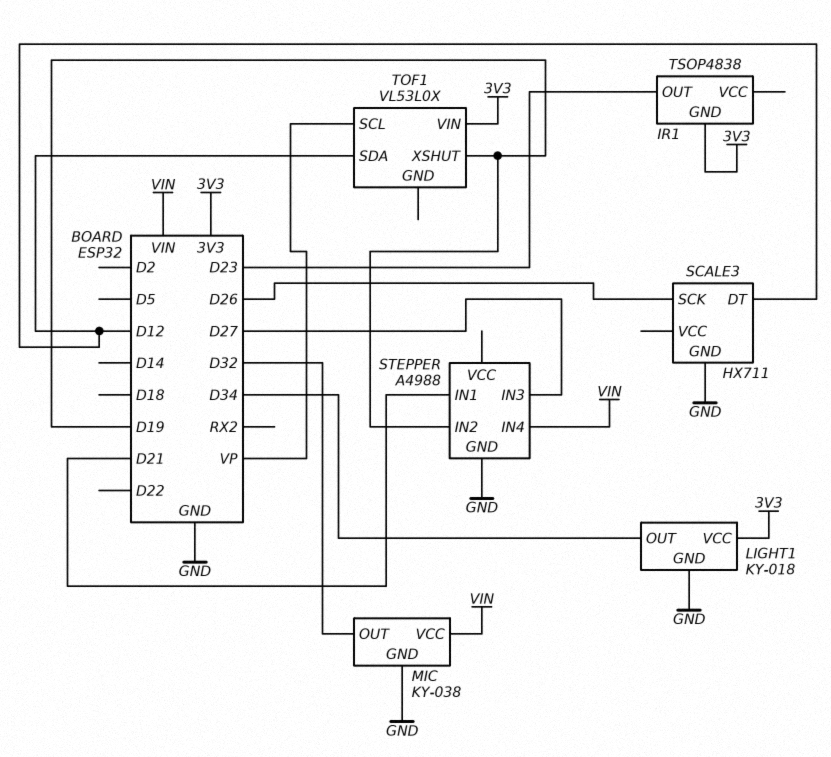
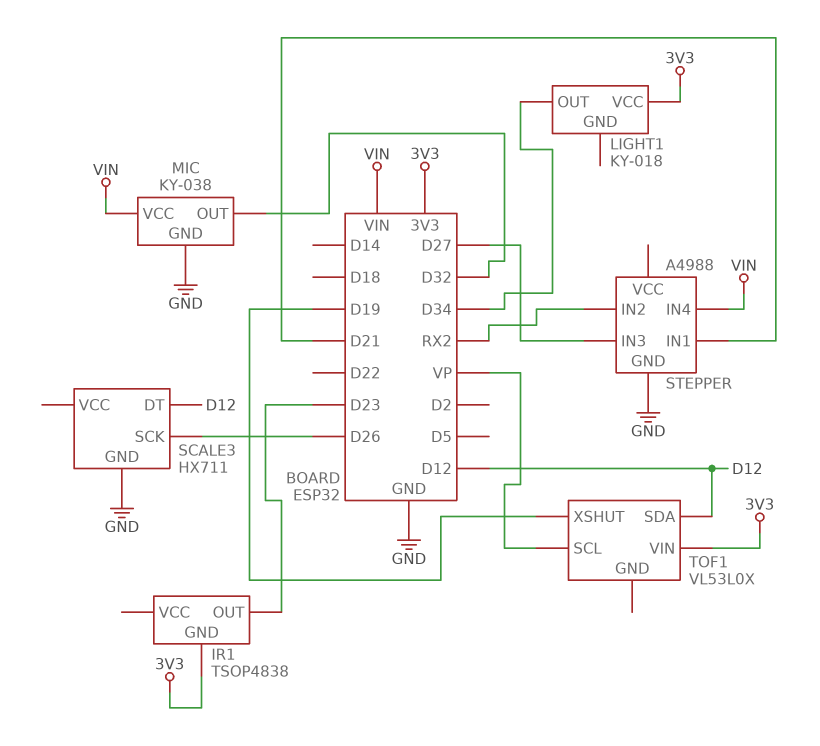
LIGHT1 pin GND: GND -> none
STEPPER pin IN2: D19 -> RX2

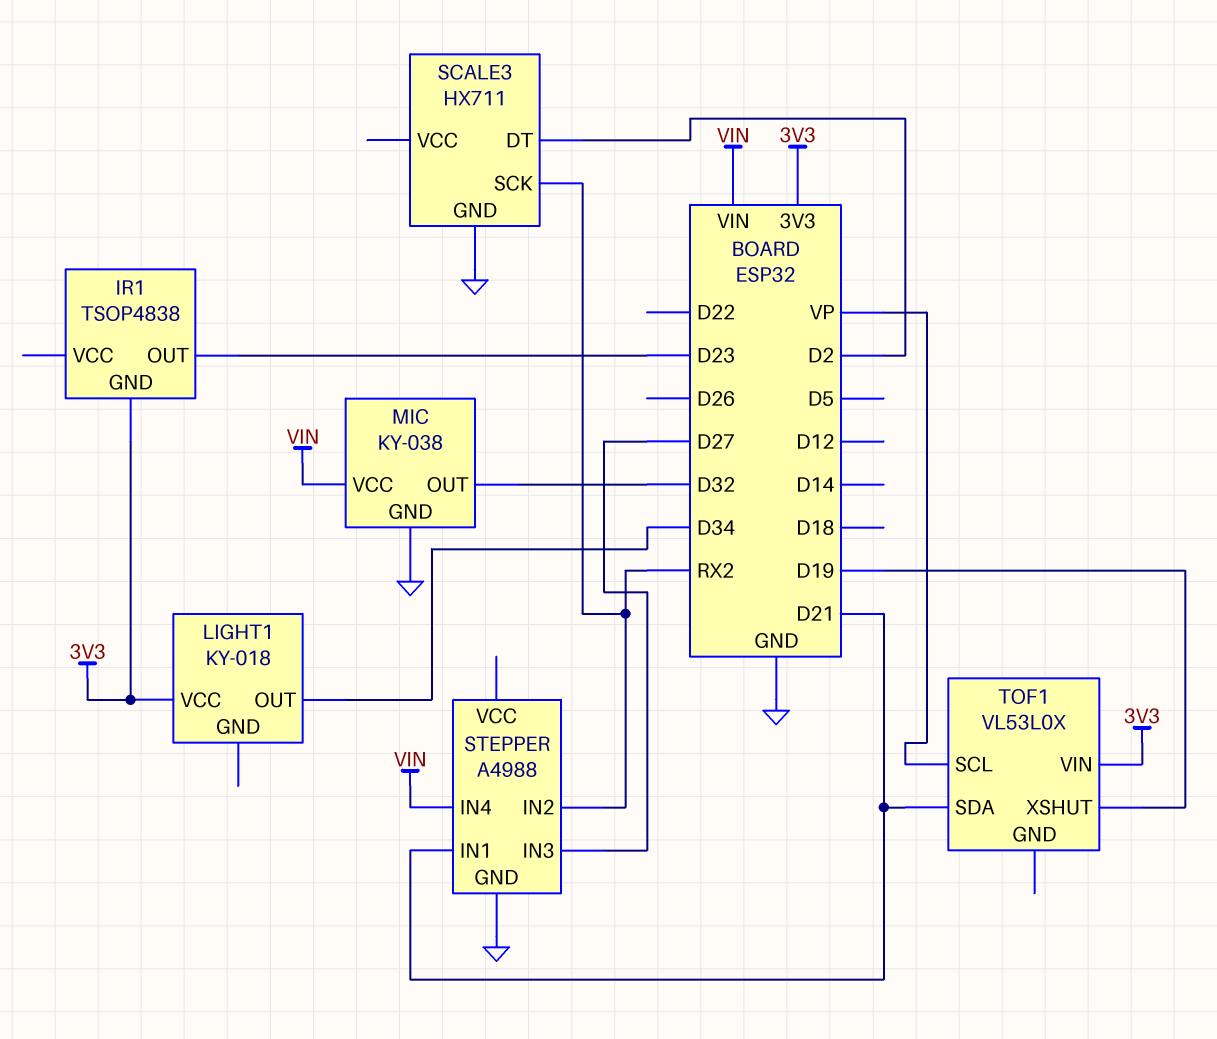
SCALE3 pin DT: D12 -> D2
SCALE3 pin SCK: D26 -> RX2
TOF1 pin SDA: D12 -> D21

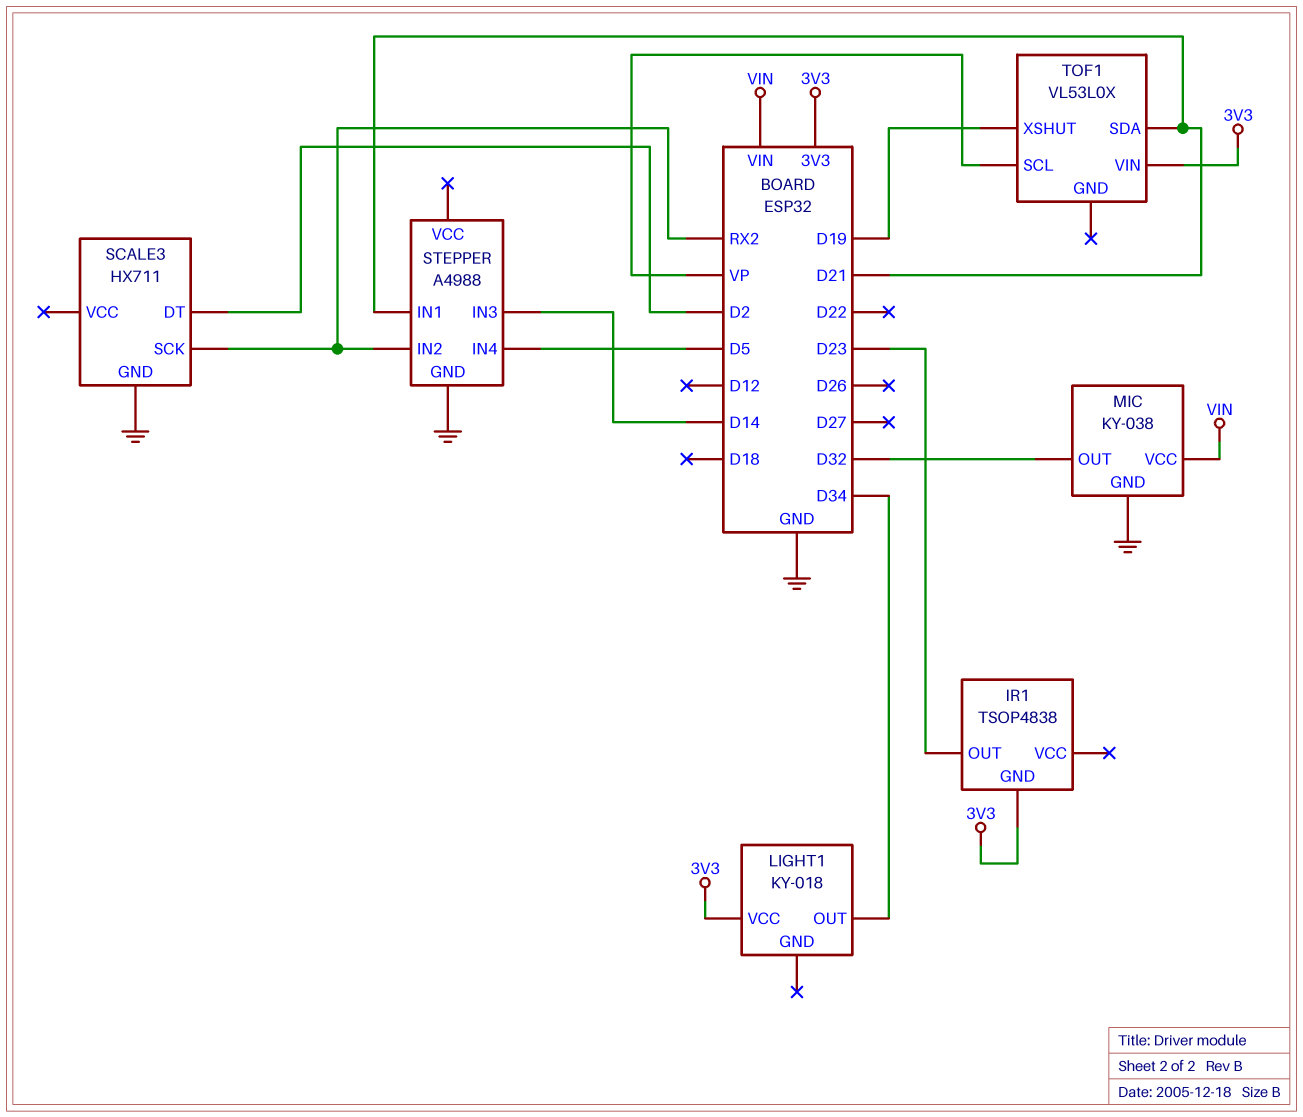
STEPPER pin IN3: D27 -> D14
STEPPER pin IN4: VIN -> D5

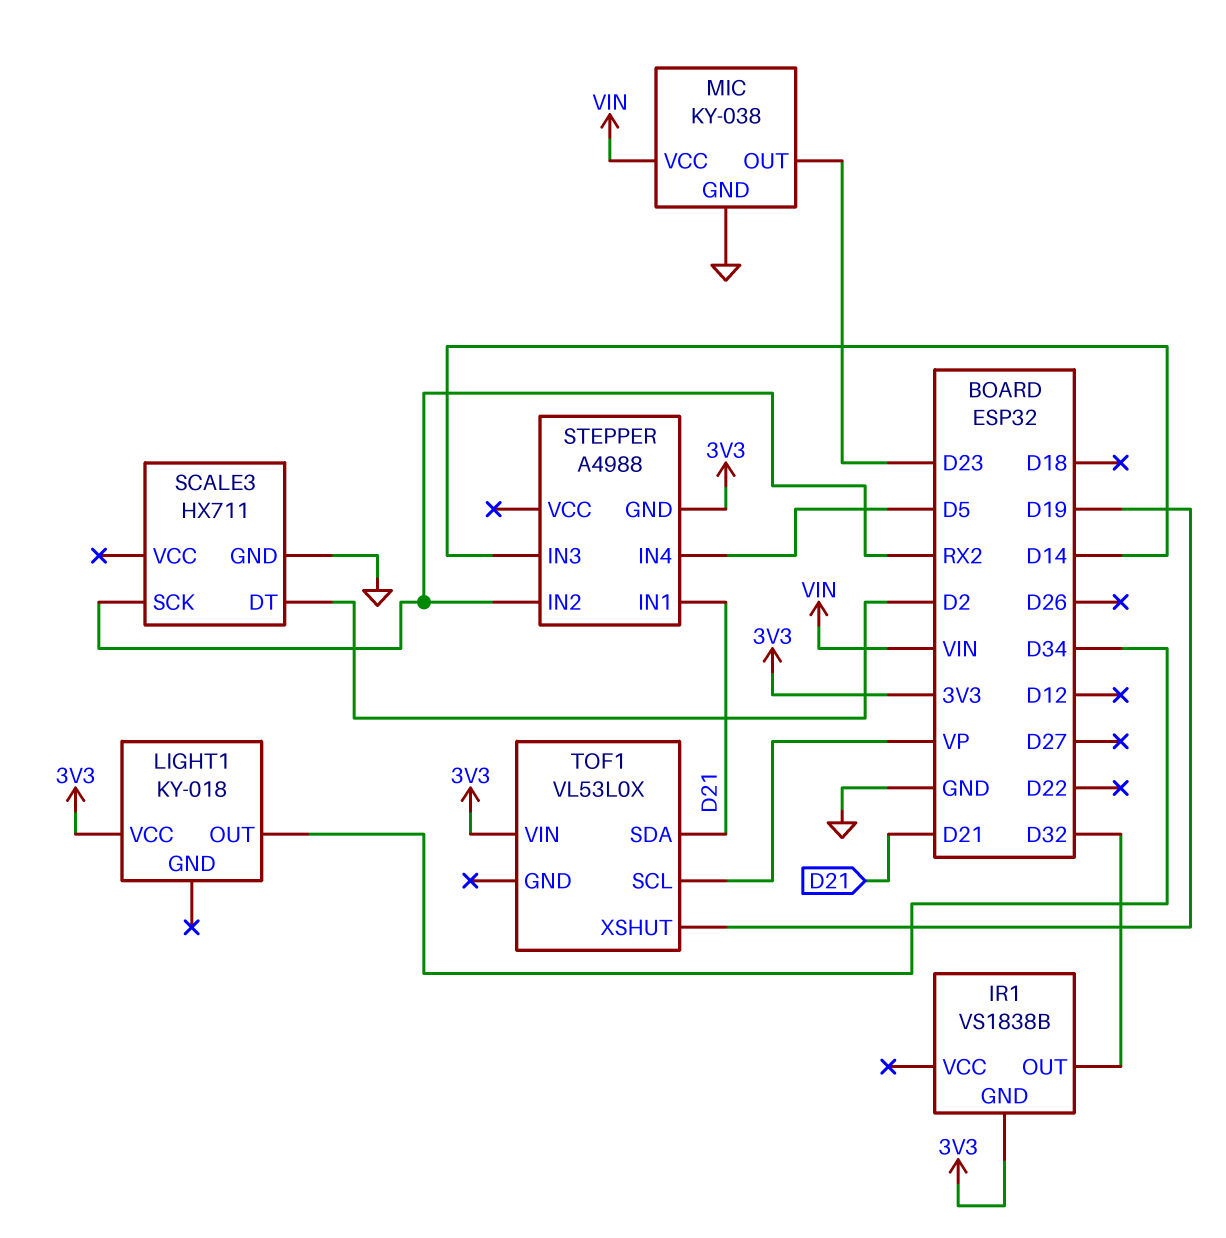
IR1: TSOP4838 -> VS1838B
IR1 pin OUT: D23 -> D32
MIC pin OUT: D32 -> D23
STEPPER pin GND: GND -> 3V3

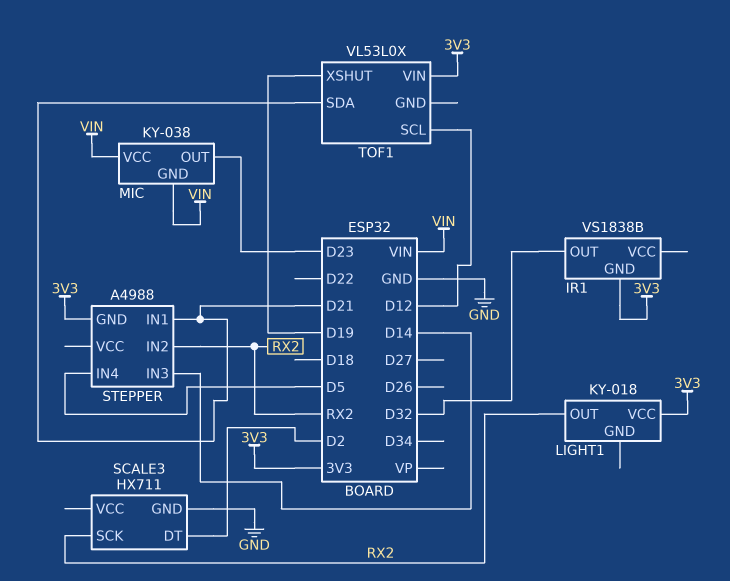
LIGHT1 pin OUT: D34 -> RX2
MIC pin GND: GND -> VIN
TOF1 pin SCL: VP -> D12

